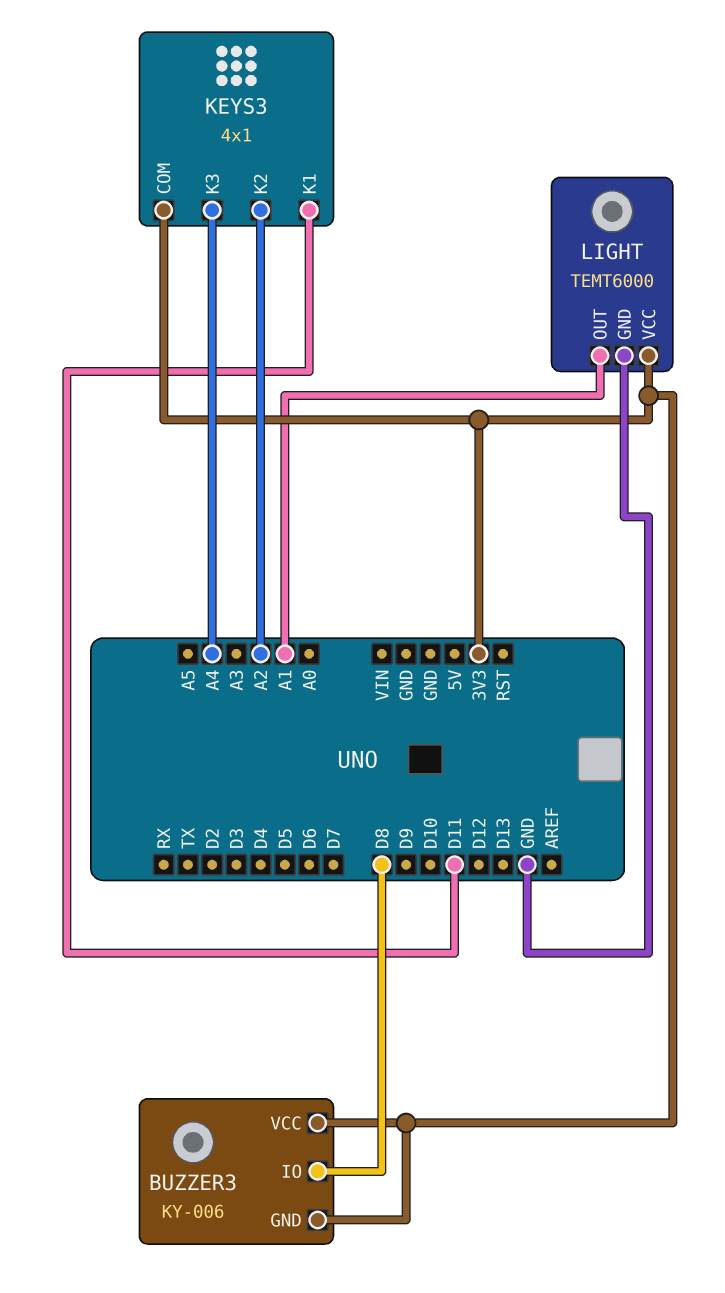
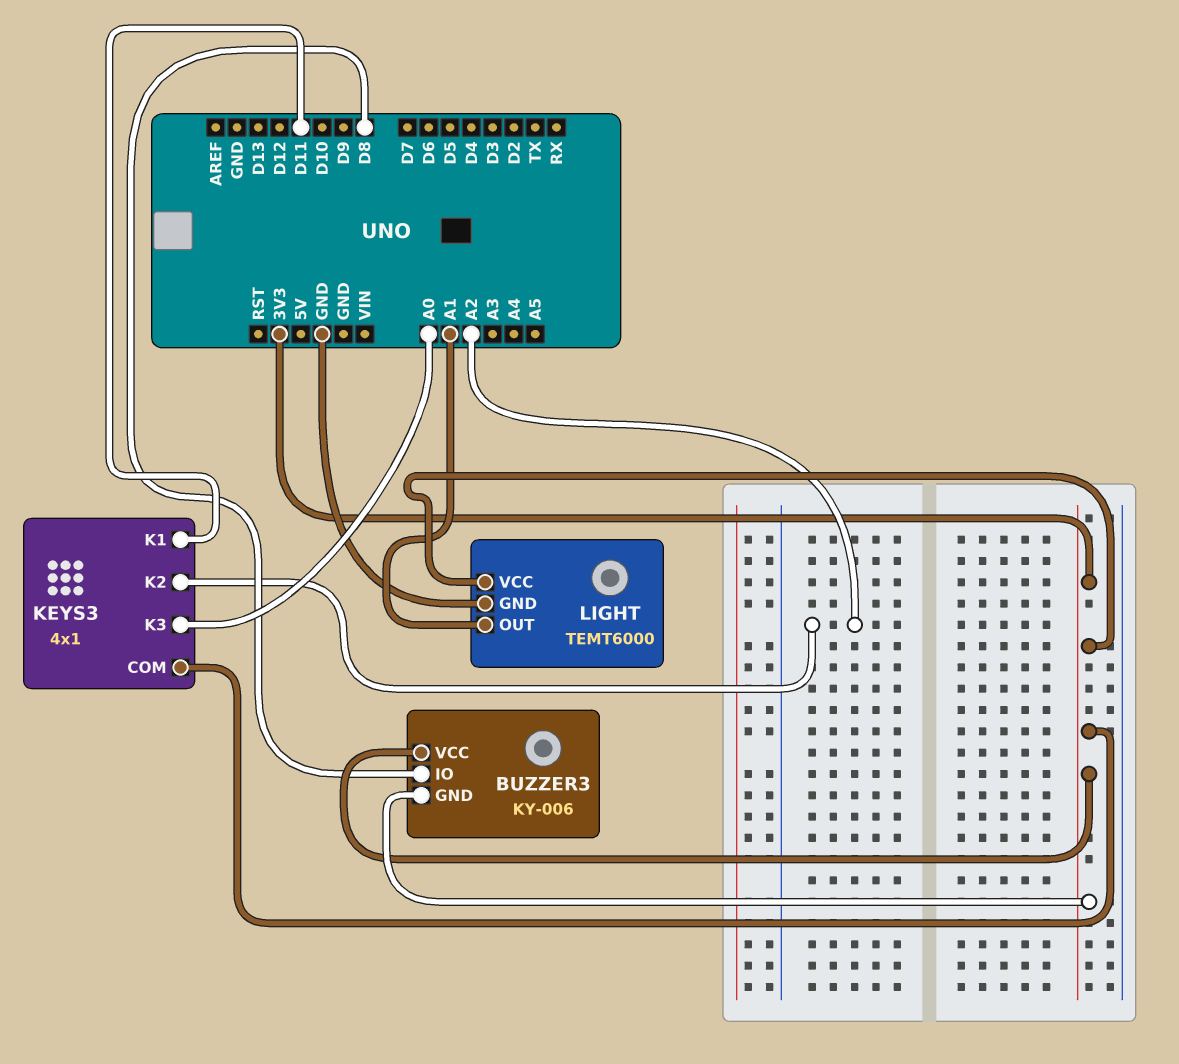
KEYS3 pin K3: A4 -> A0

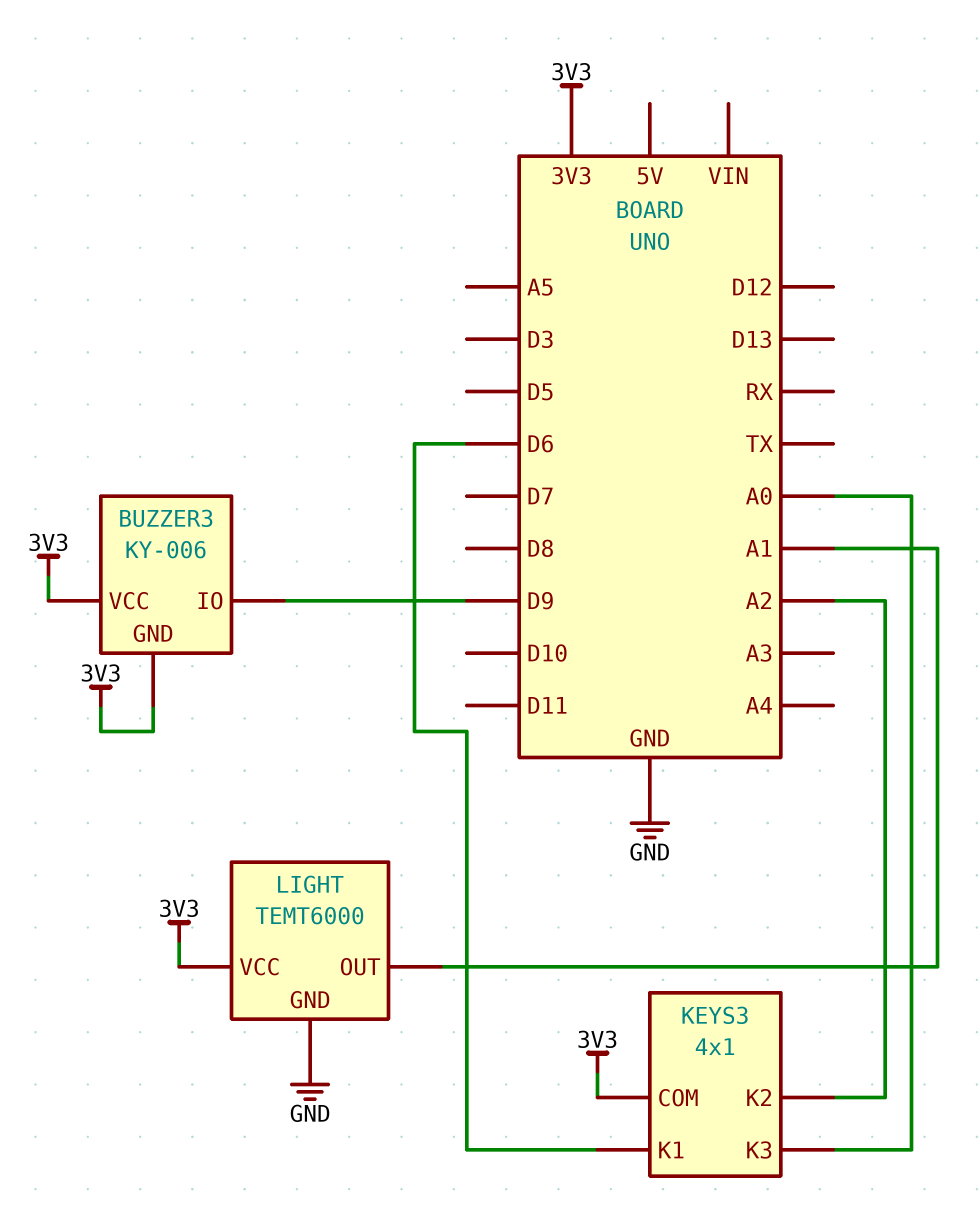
BUZZER3 pin IO: D8 -> D9
KEYS3 pin K1: D11 -> D6

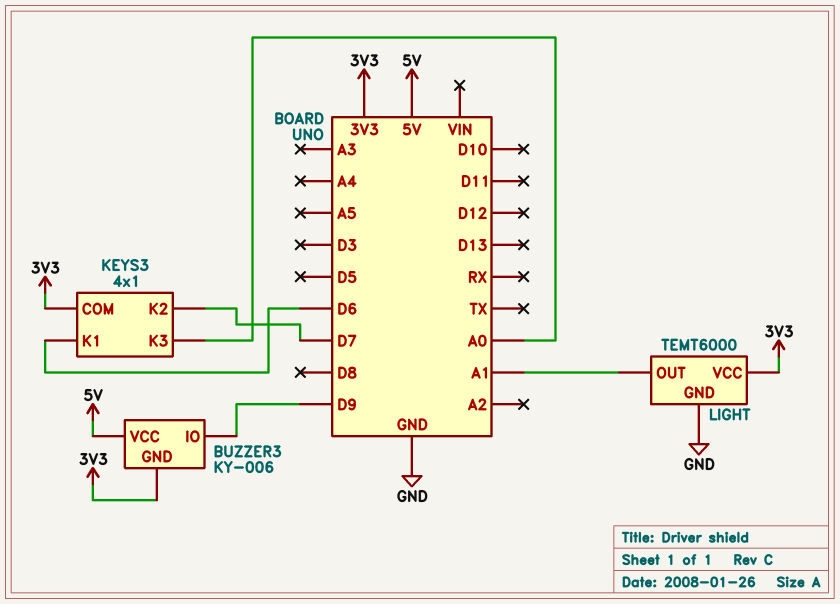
BUZZER3 pin VCC: 3V3 -> 5V
KEYS3 pin K2: A2 -> D7

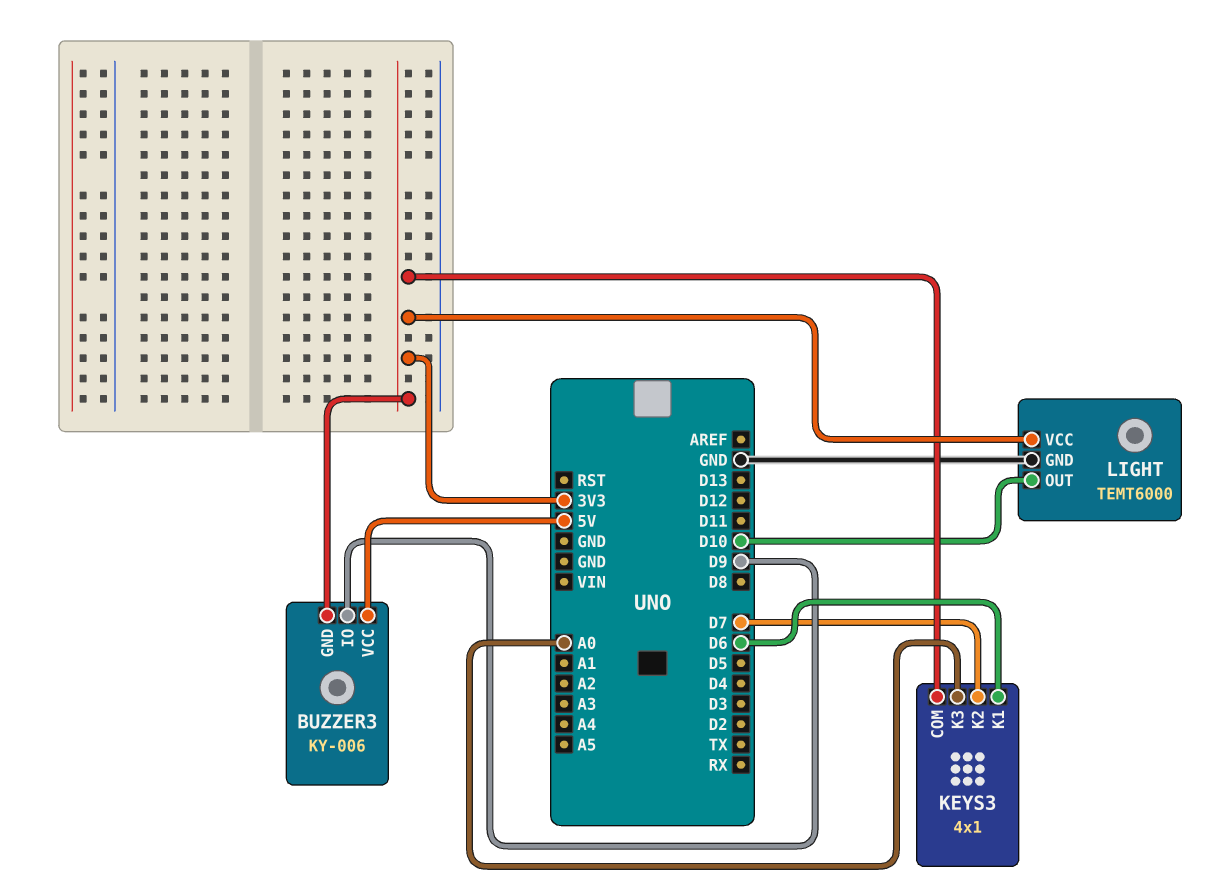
LIGHT pin OUT: A1 -> D10

